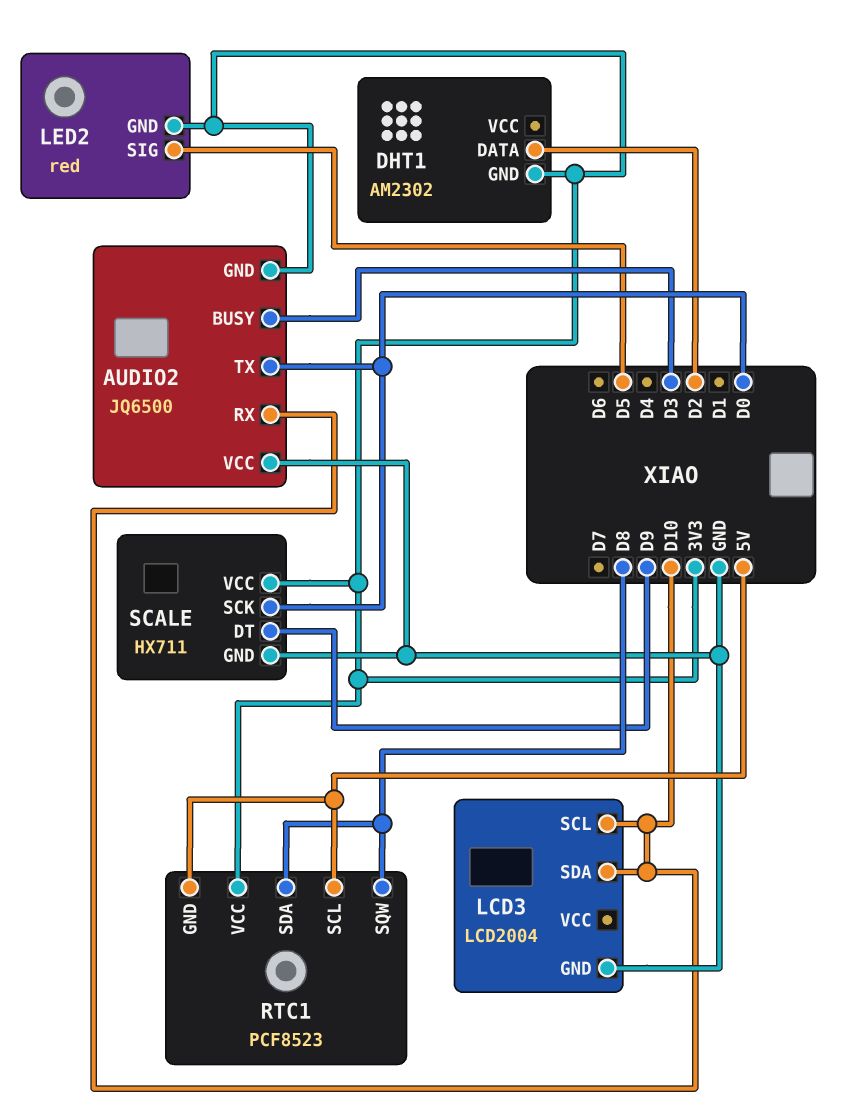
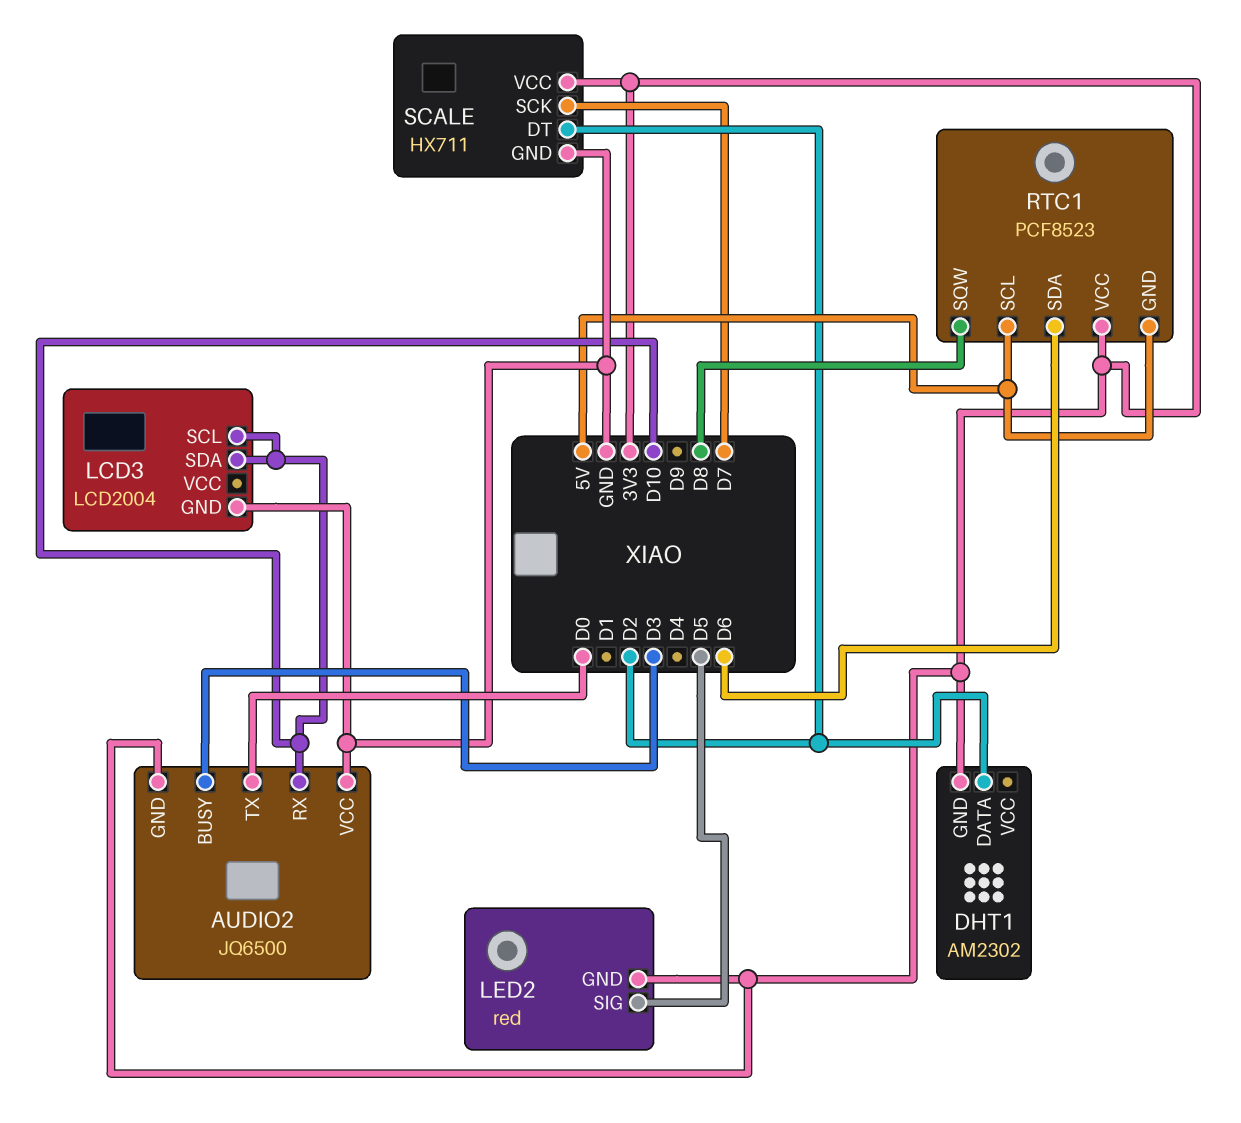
RTC1 pin SDA: D8 -> D6
SCALE pin DT: D9 -> D2
SCALE pin SCK: D0 -> D7

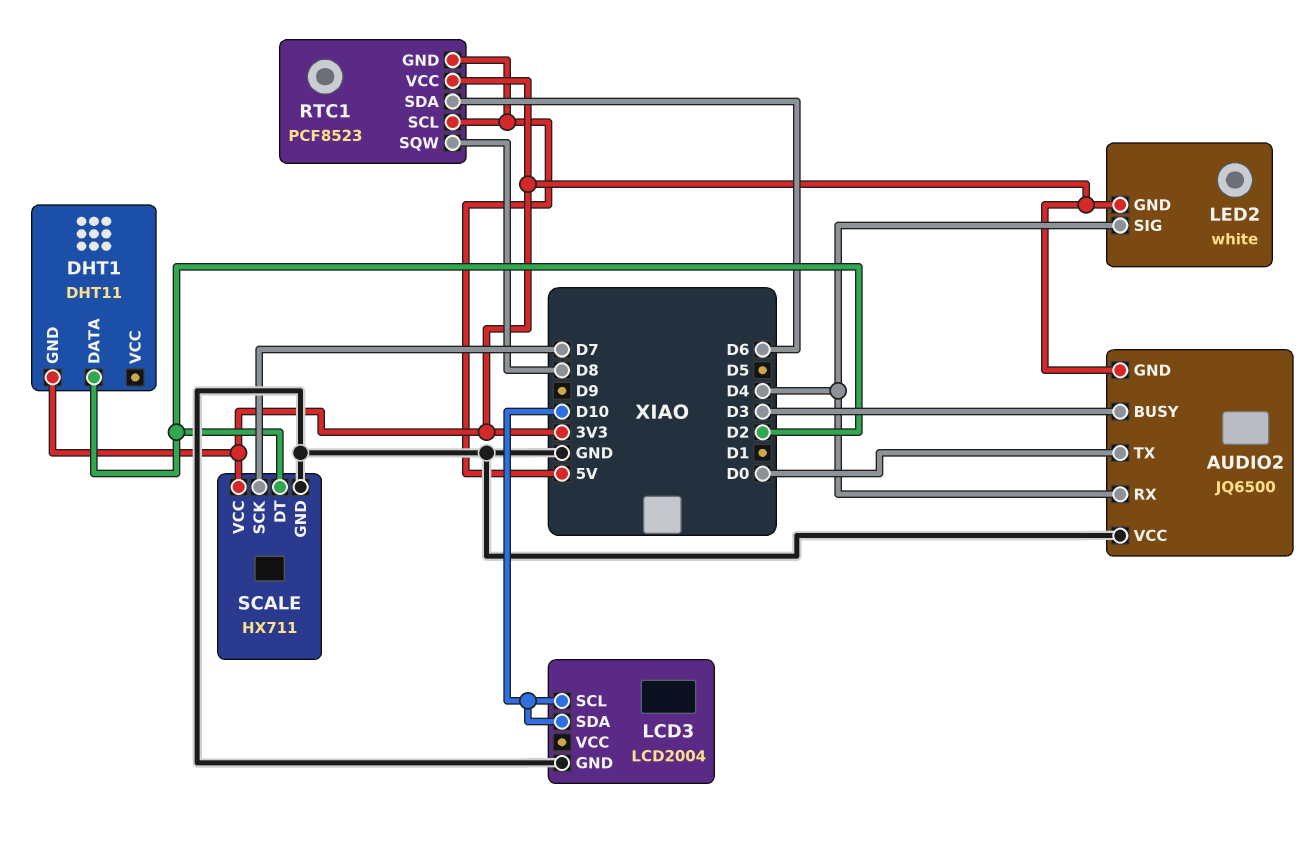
AUDIO2 pin RX: D10 -> D4
DHT1: AM2302 -> DHT11
LED2: red -> white
LED2 pin SIG: D5 -> D4

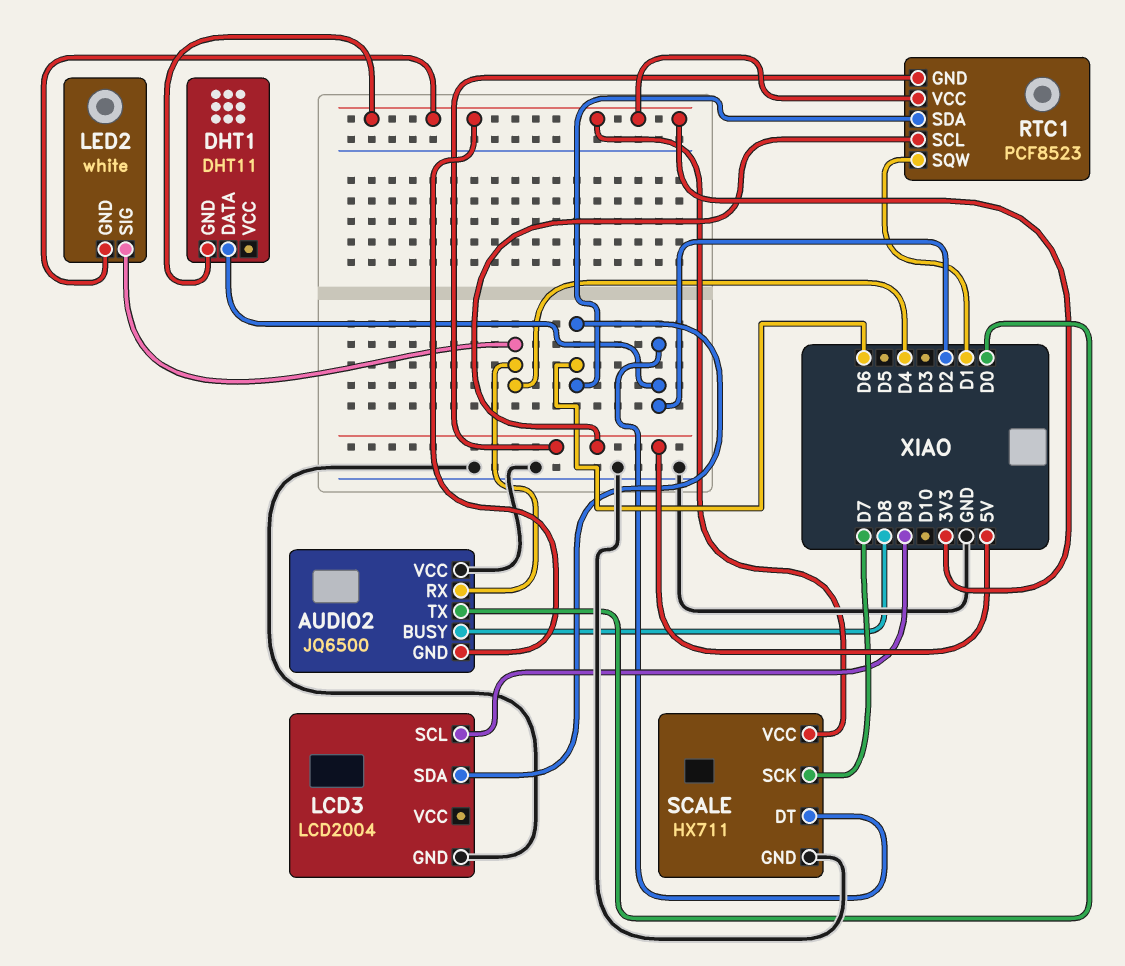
AUDIO2 pin BUSY: D3 -> D8
LCD3 pin SCL: D10 -> D9
LCD3 pin SDA: D10 -> D6
RTC1 pin SQW: D8 -> D1

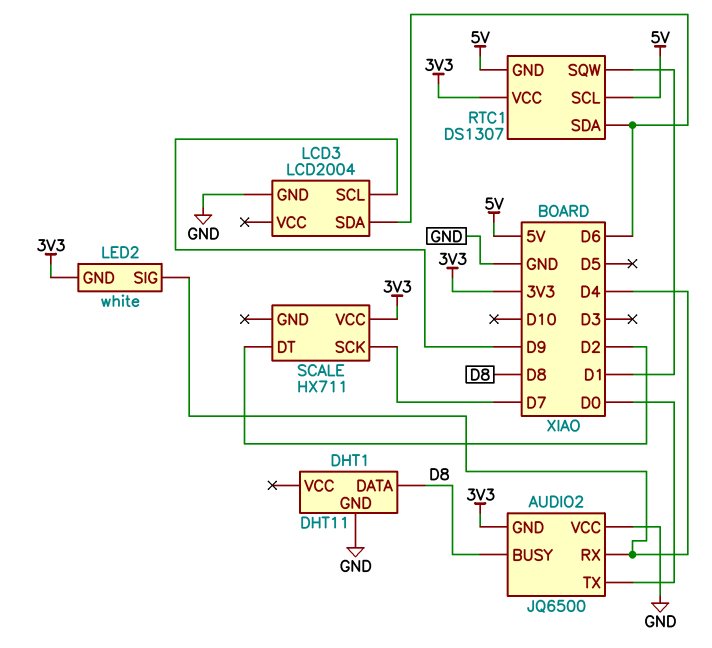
DHT1 pin DATA: D2 -> D8
DHT1 pin GND: 3V3 -> GND
RTC1: PCF8523 -> DS1307
SCALE pin GND: GND -> none

